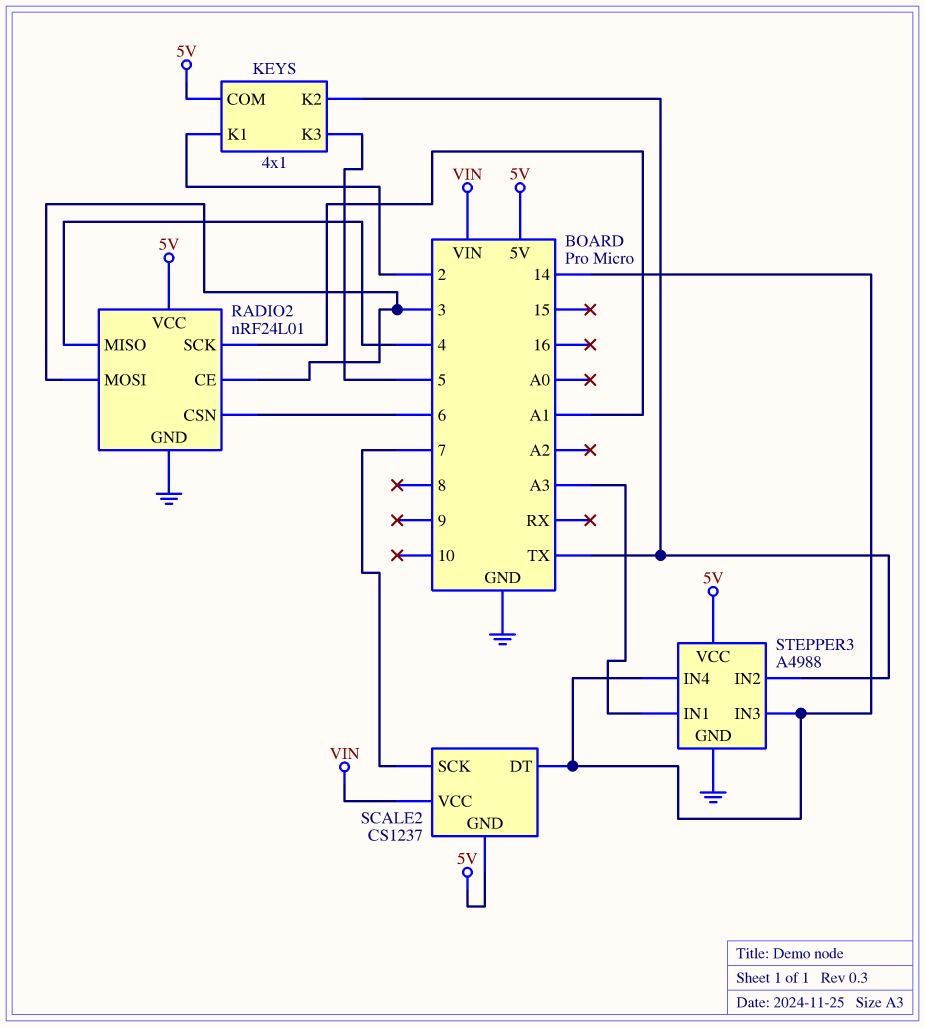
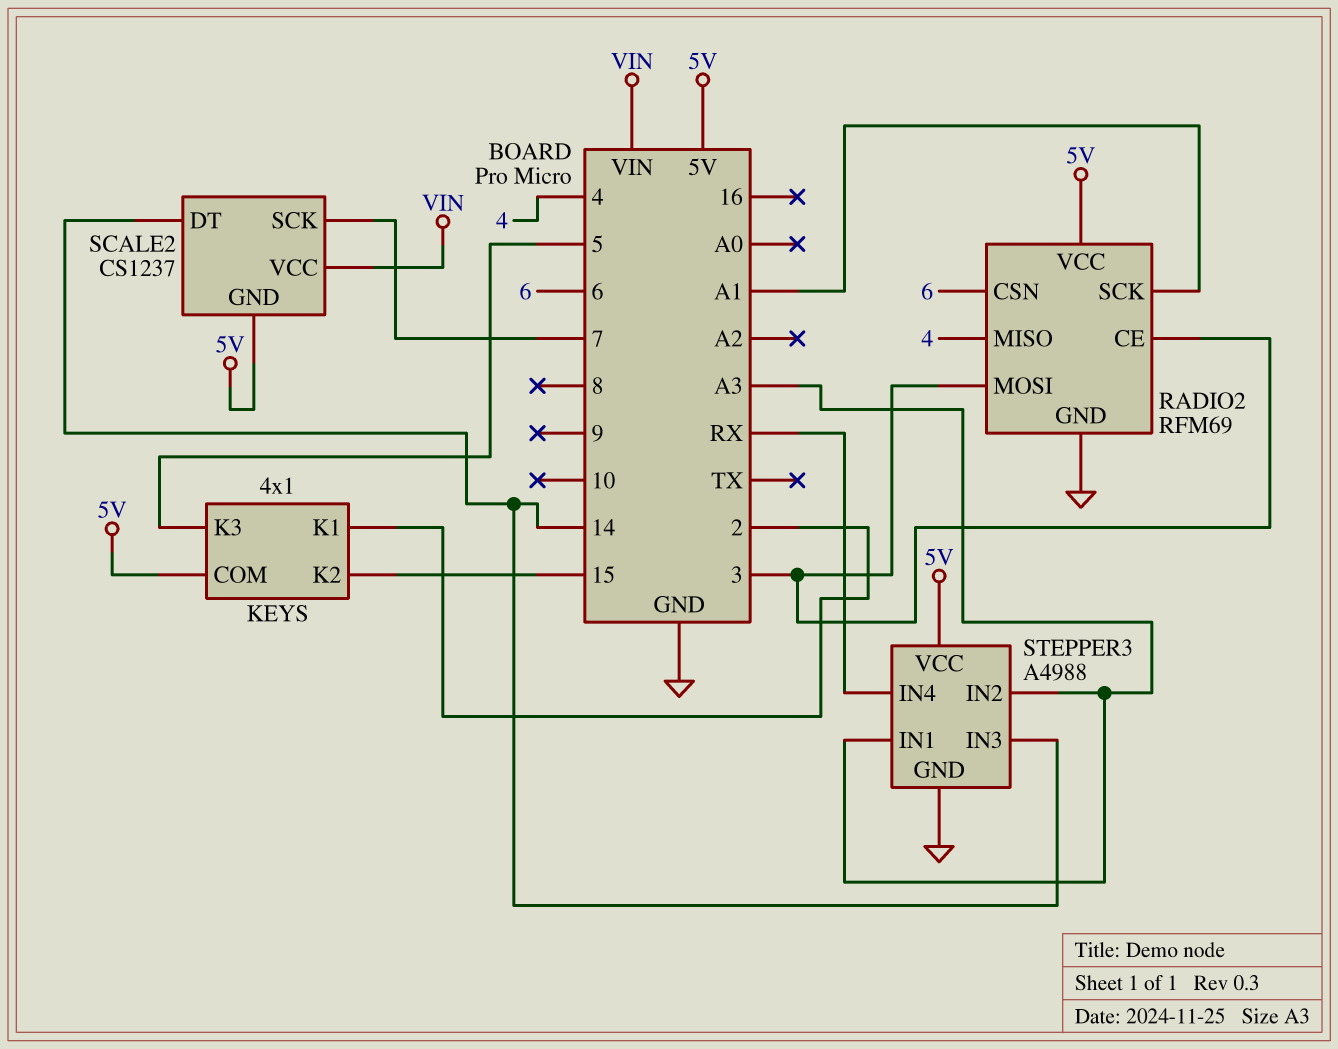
KEYS pin K2: TX -> 15
RADIO2: nRF24L01 -> RFM69
STEPPER3 pin IN2: TX -> A3
STEPPER3 pin IN4: 14 -> RX

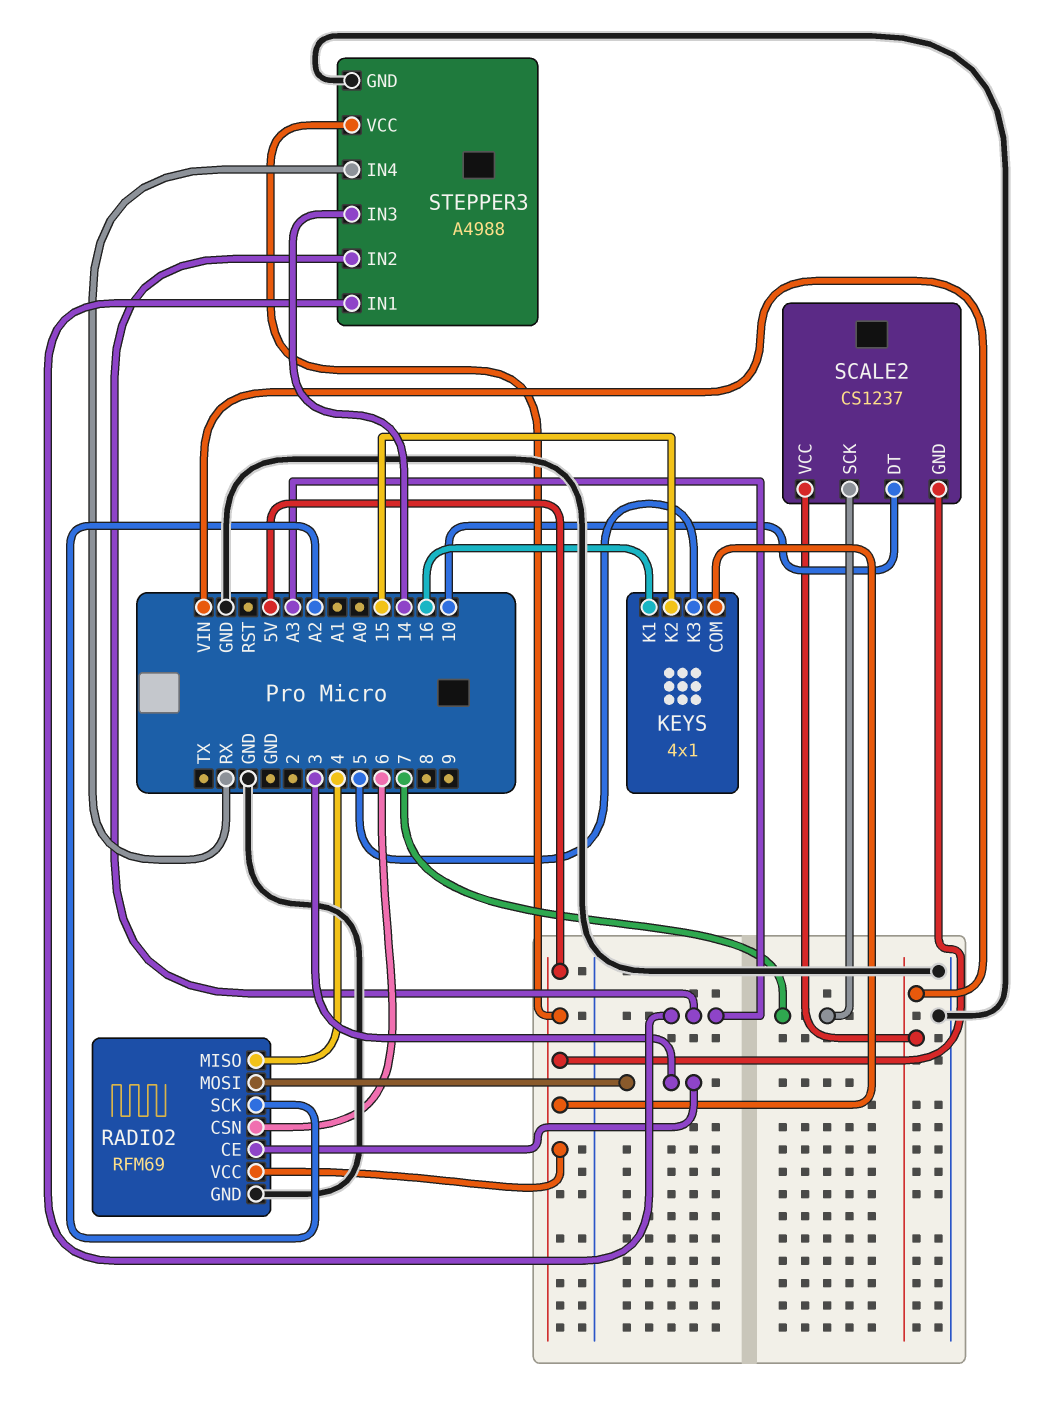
KEYS pin K1: 2 -> 16
RADIO2 pin SCK: A1 -> A2
SCALE2 pin DT: 14 -> 10

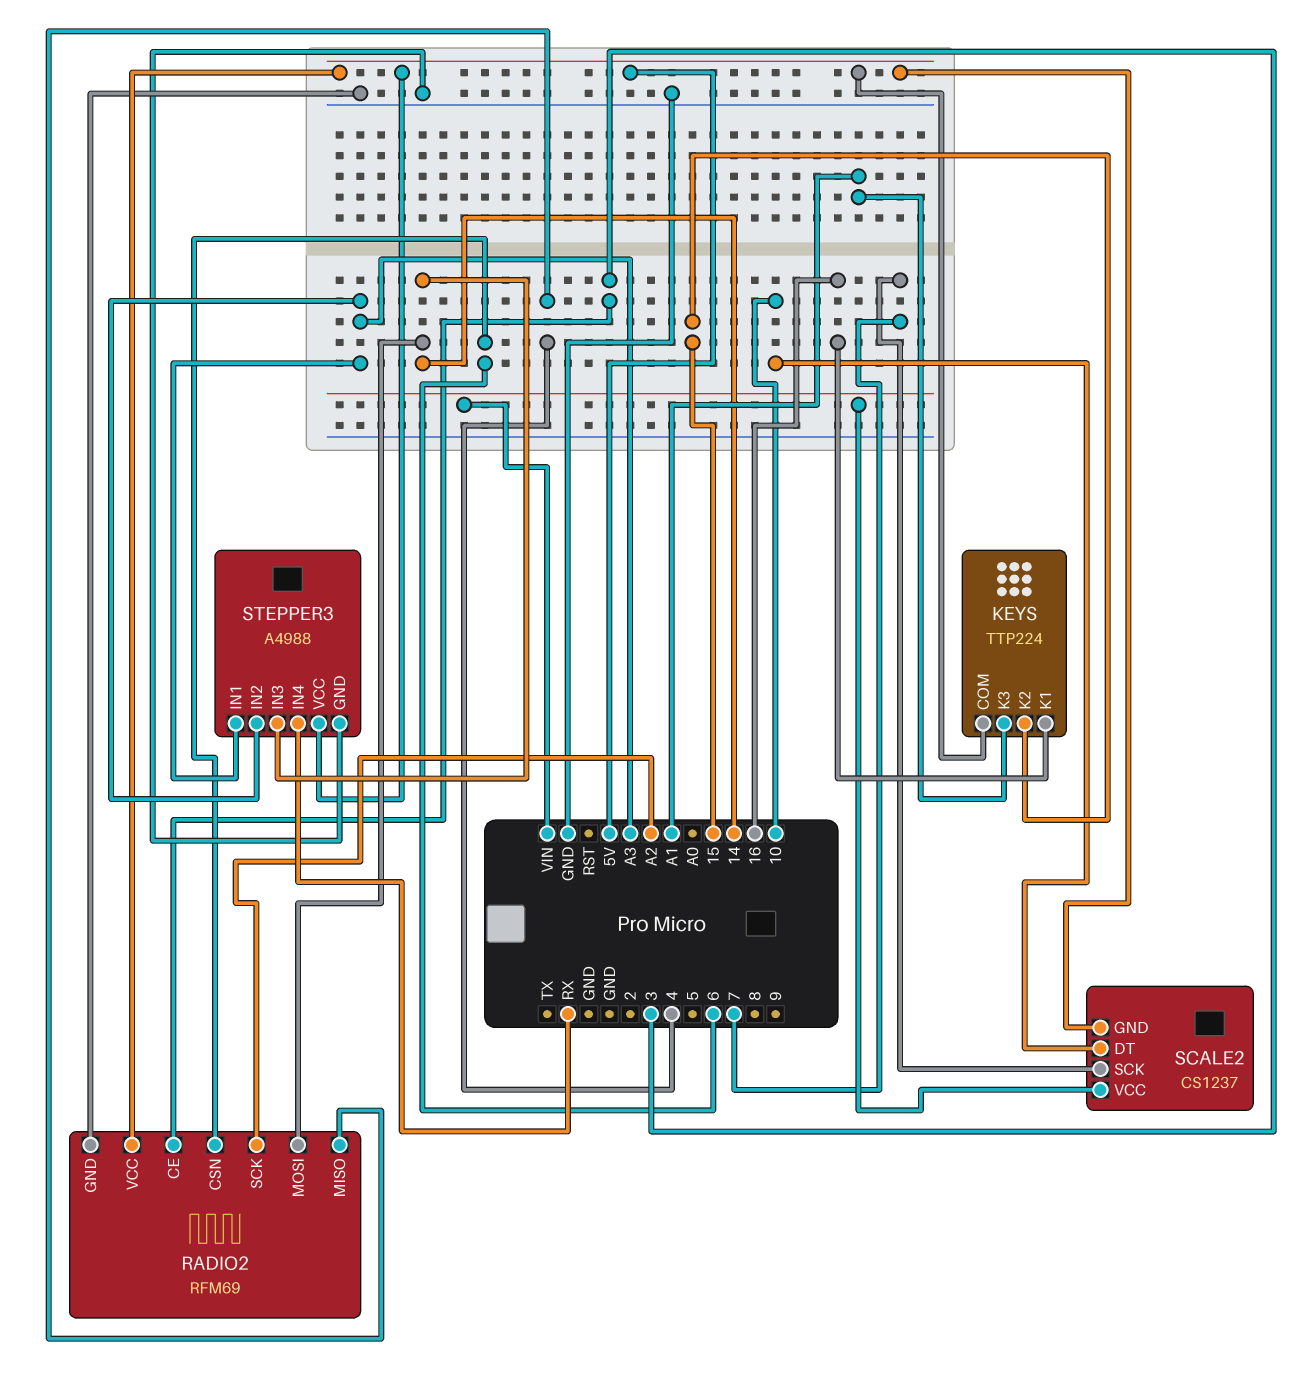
KEYS: 4x1 -> TTP224
KEYS pin K3: 5 -> A1
RADIO2 pin MOSI: 3 -> 14

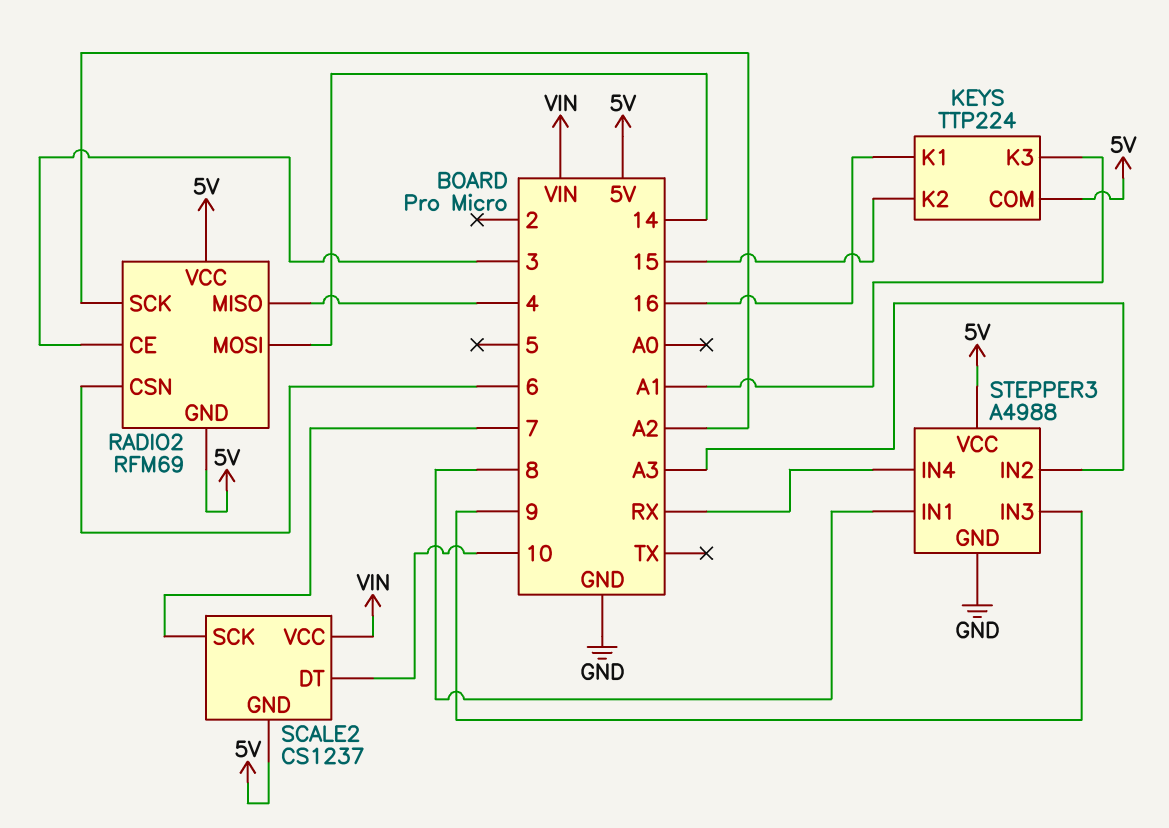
RADIO2 pin GND: GND -> 5V
STEPPER3 pin IN1: A3 -> 8
STEPPER3 pin IN3: 14 -> 9

